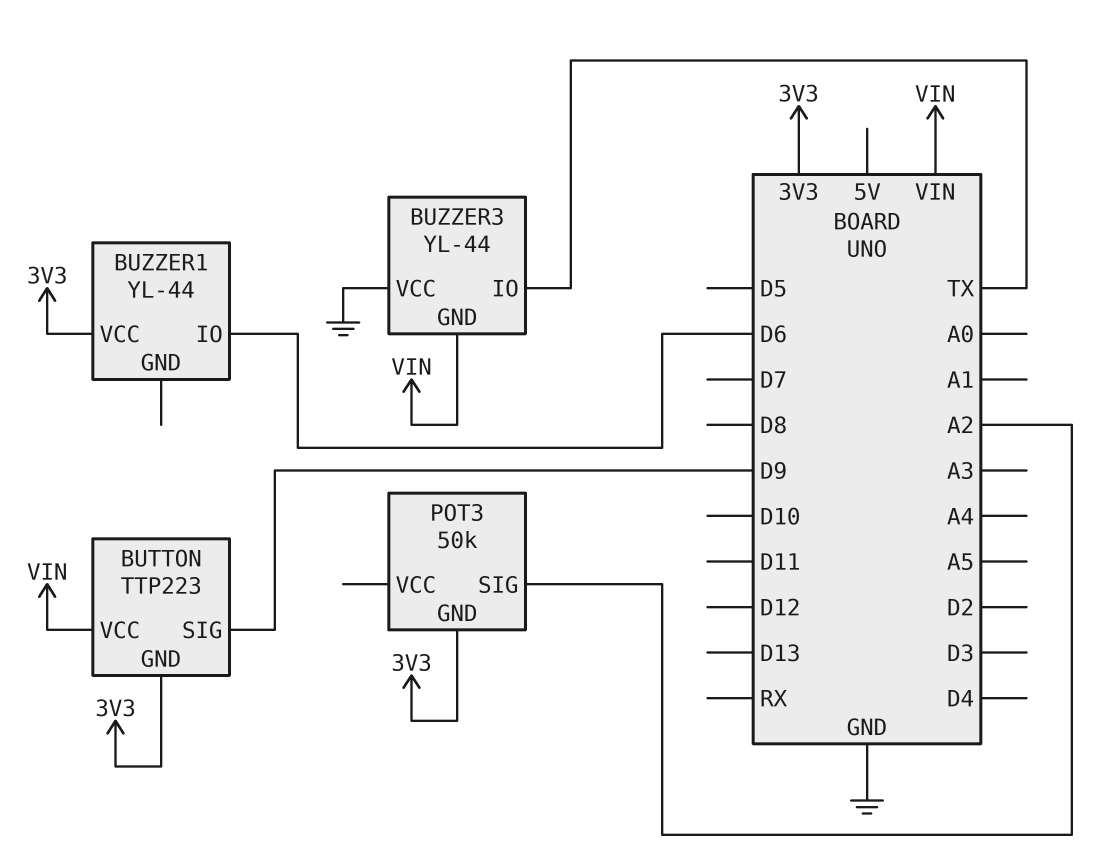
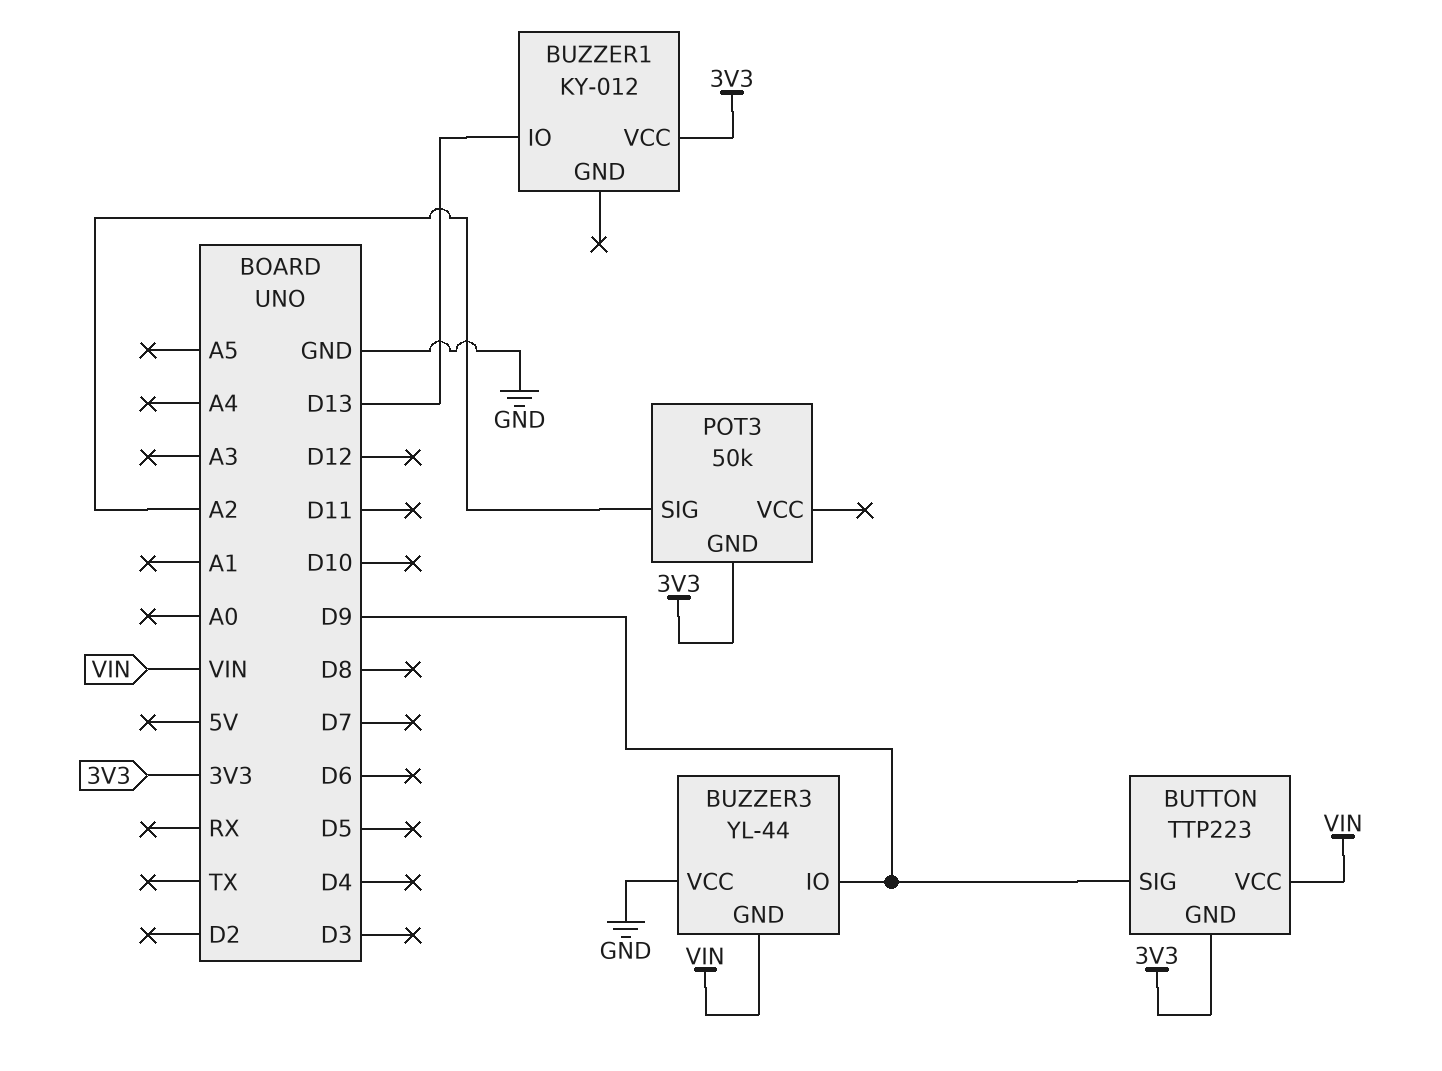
BUZZER1: YL-44 -> KY-012
BUZZER1 pin IO: D6 -> D13
BUZZER3 pin IO: TX -> D9

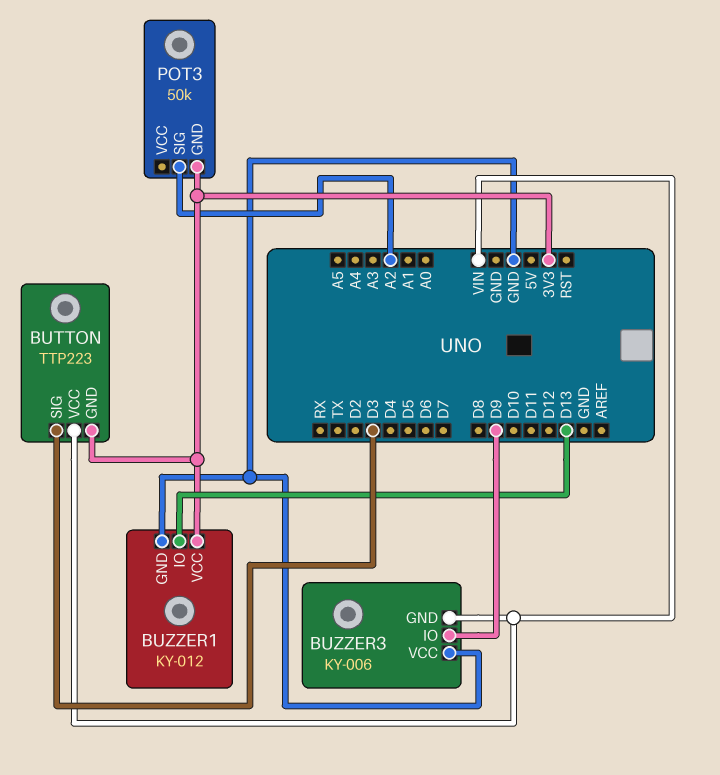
BUTTON pin SIG: D9 -> D3
BUZZER1 pin GND: none -> GND
BUZZER3: YL-44 -> KY-006

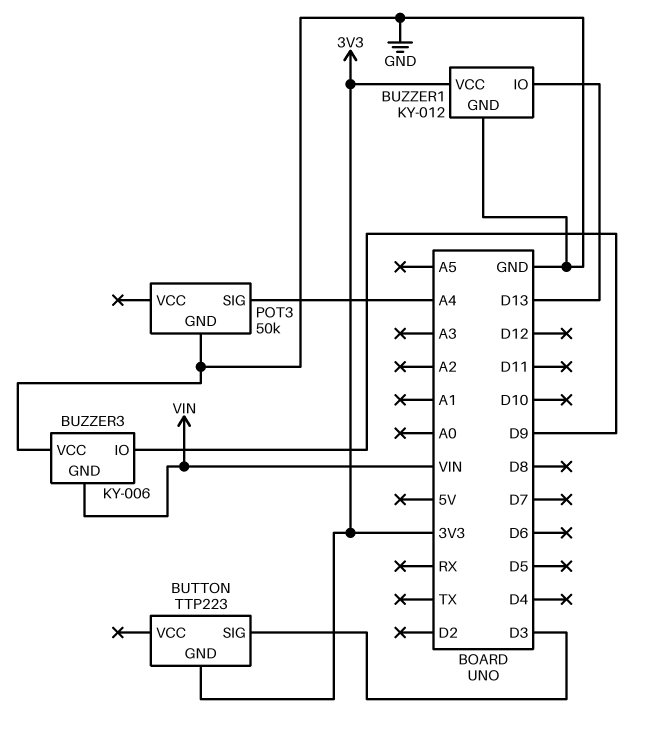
BUTTON pin VCC: VIN -> none
POT3 pin GND: 3V3 -> GND
POT3 pin SIG: A2 -> A4

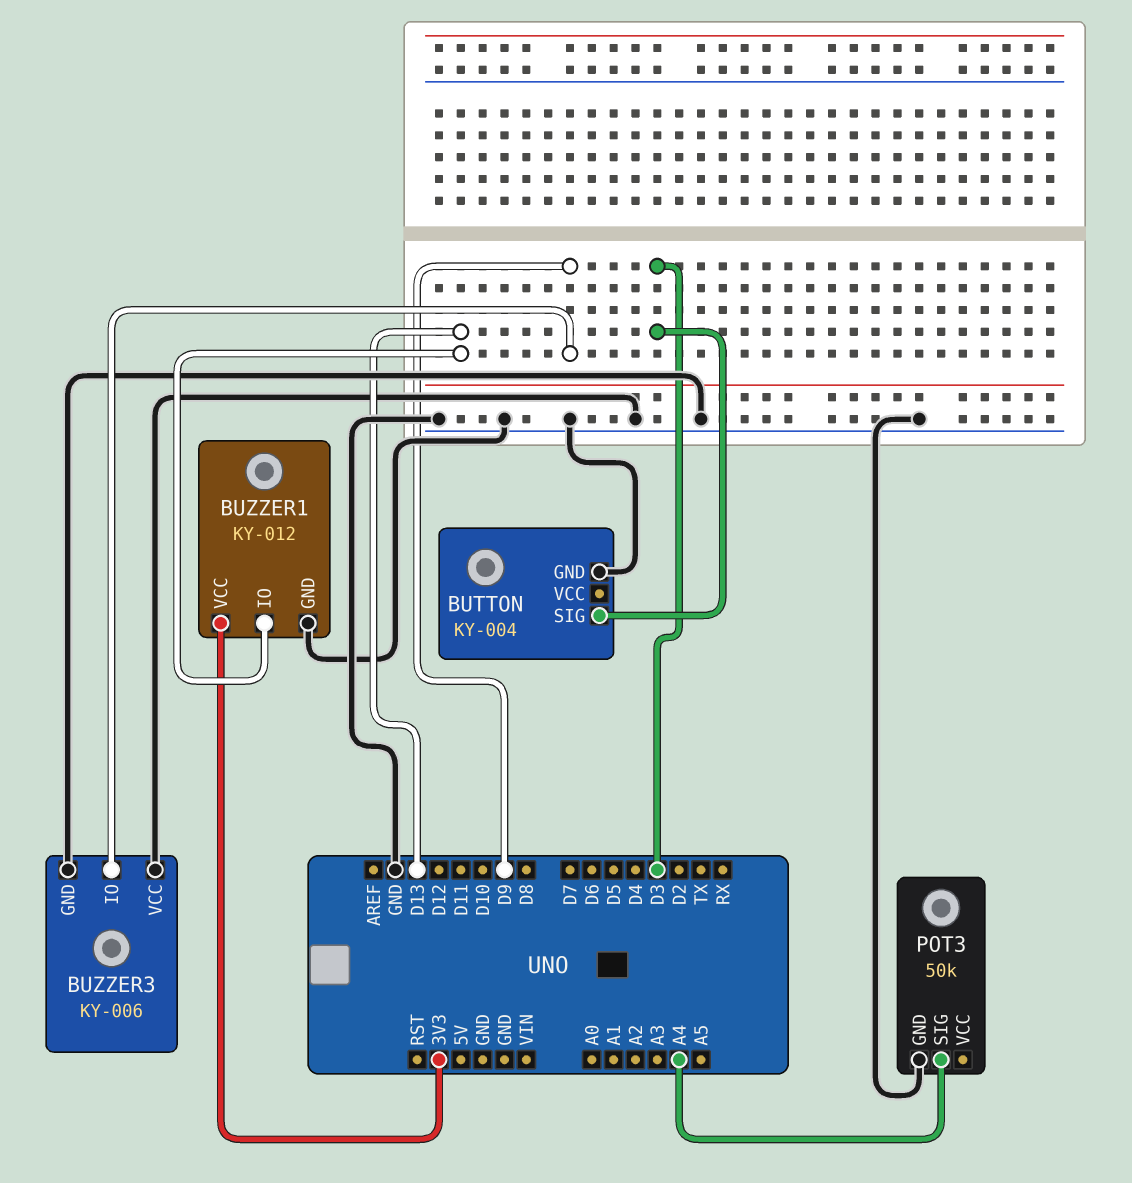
BUTTON: TTP223 -> KY-004
BUTTON pin GND: 3V3 -> GND
BUZZER3 pin GND: VIN -> GND

